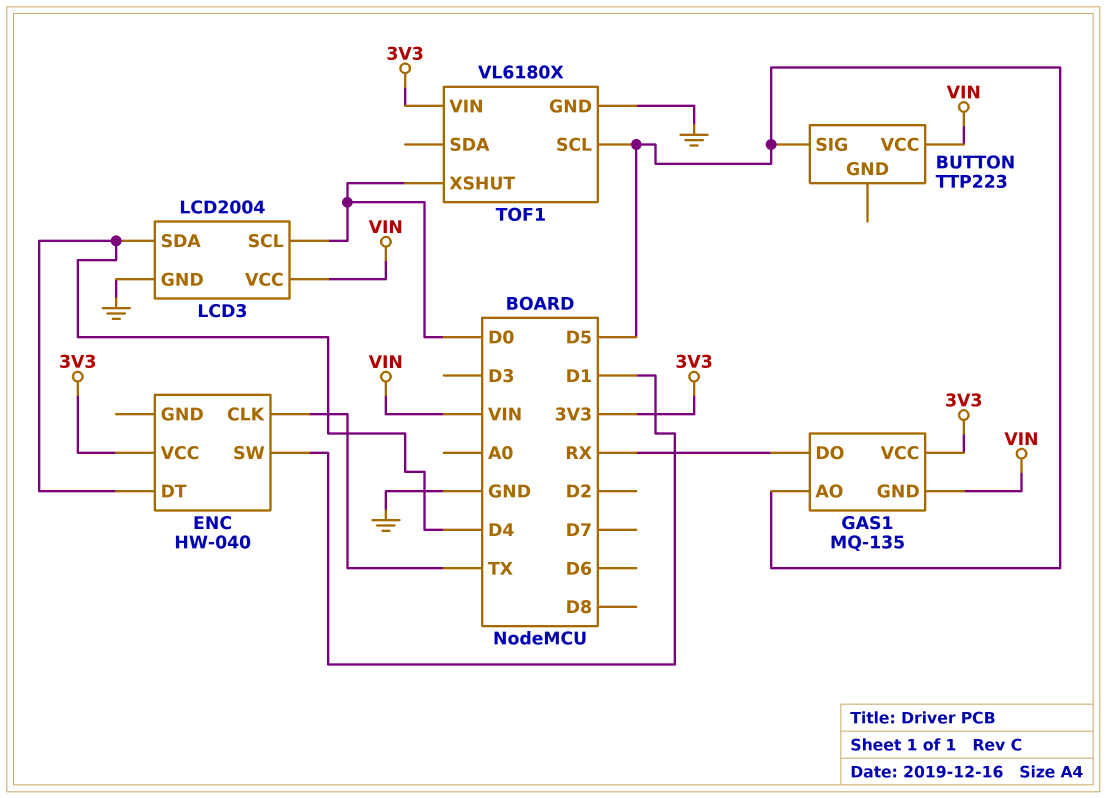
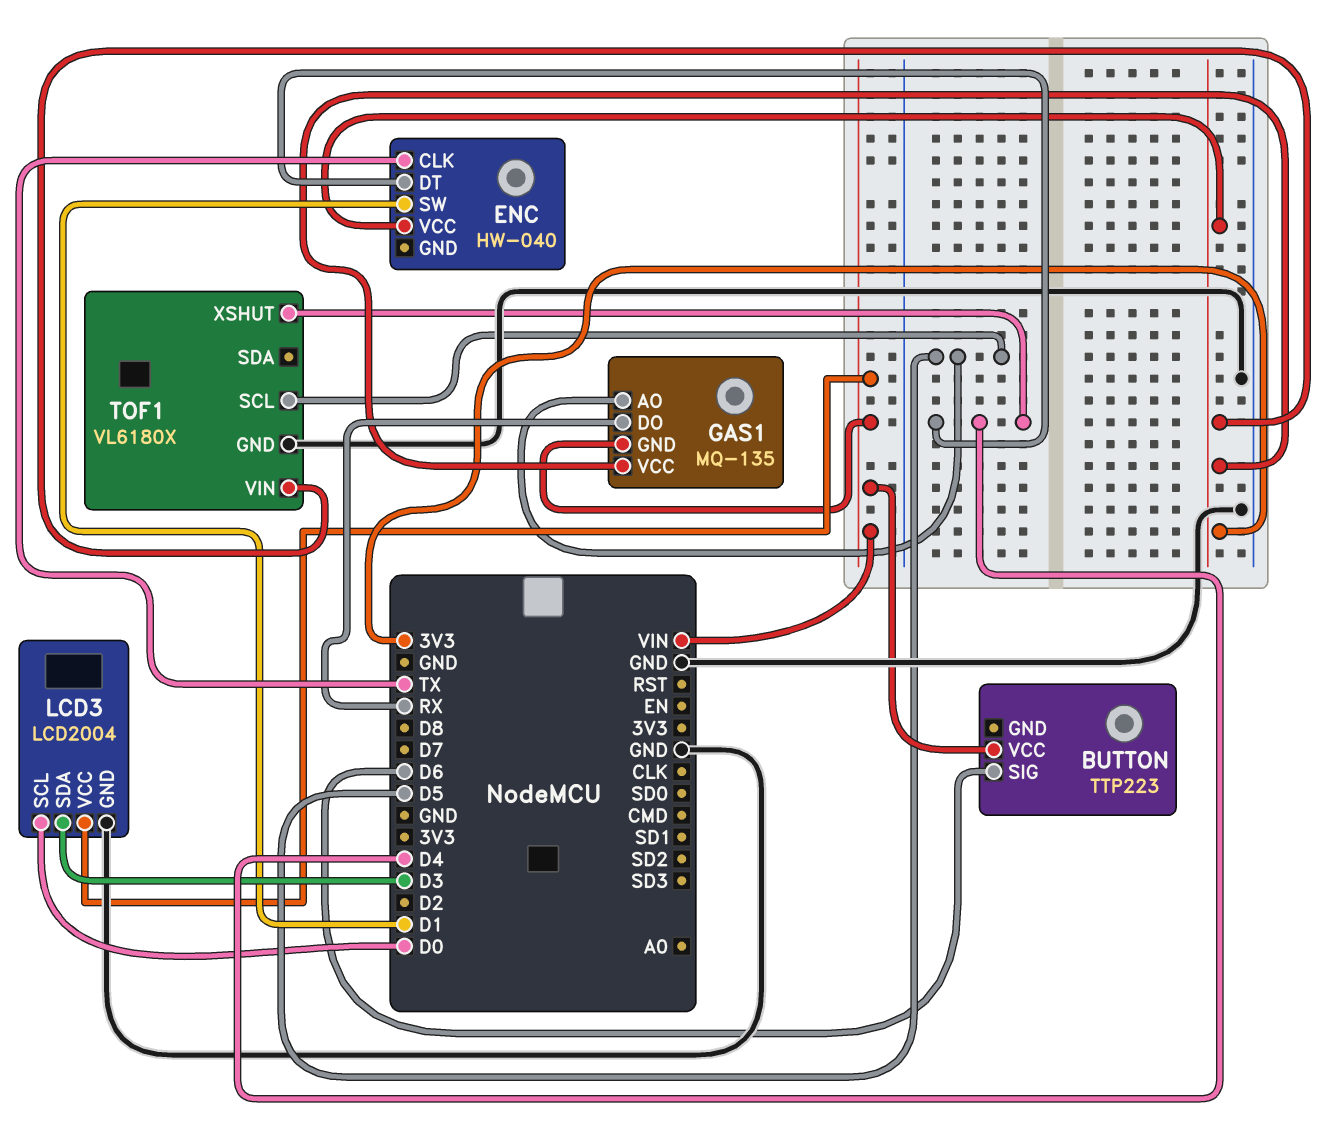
BUTTON pin SIG: D5 -> D6
LCD3 pin SDA: D4 -> D3
TOF1 pin XSHUT: D0 -> D4

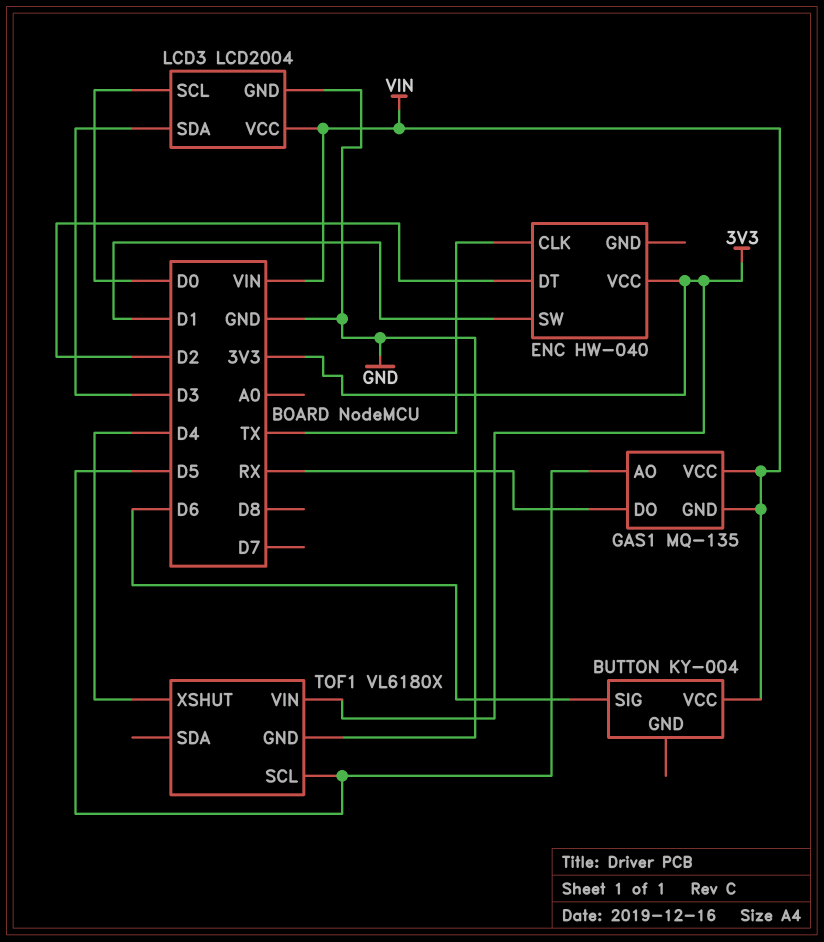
BUTTON: TTP223 -> KY-004
ENC pin DT: D4 -> D2
GAS1 pin VCC: 3V3 -> VIN

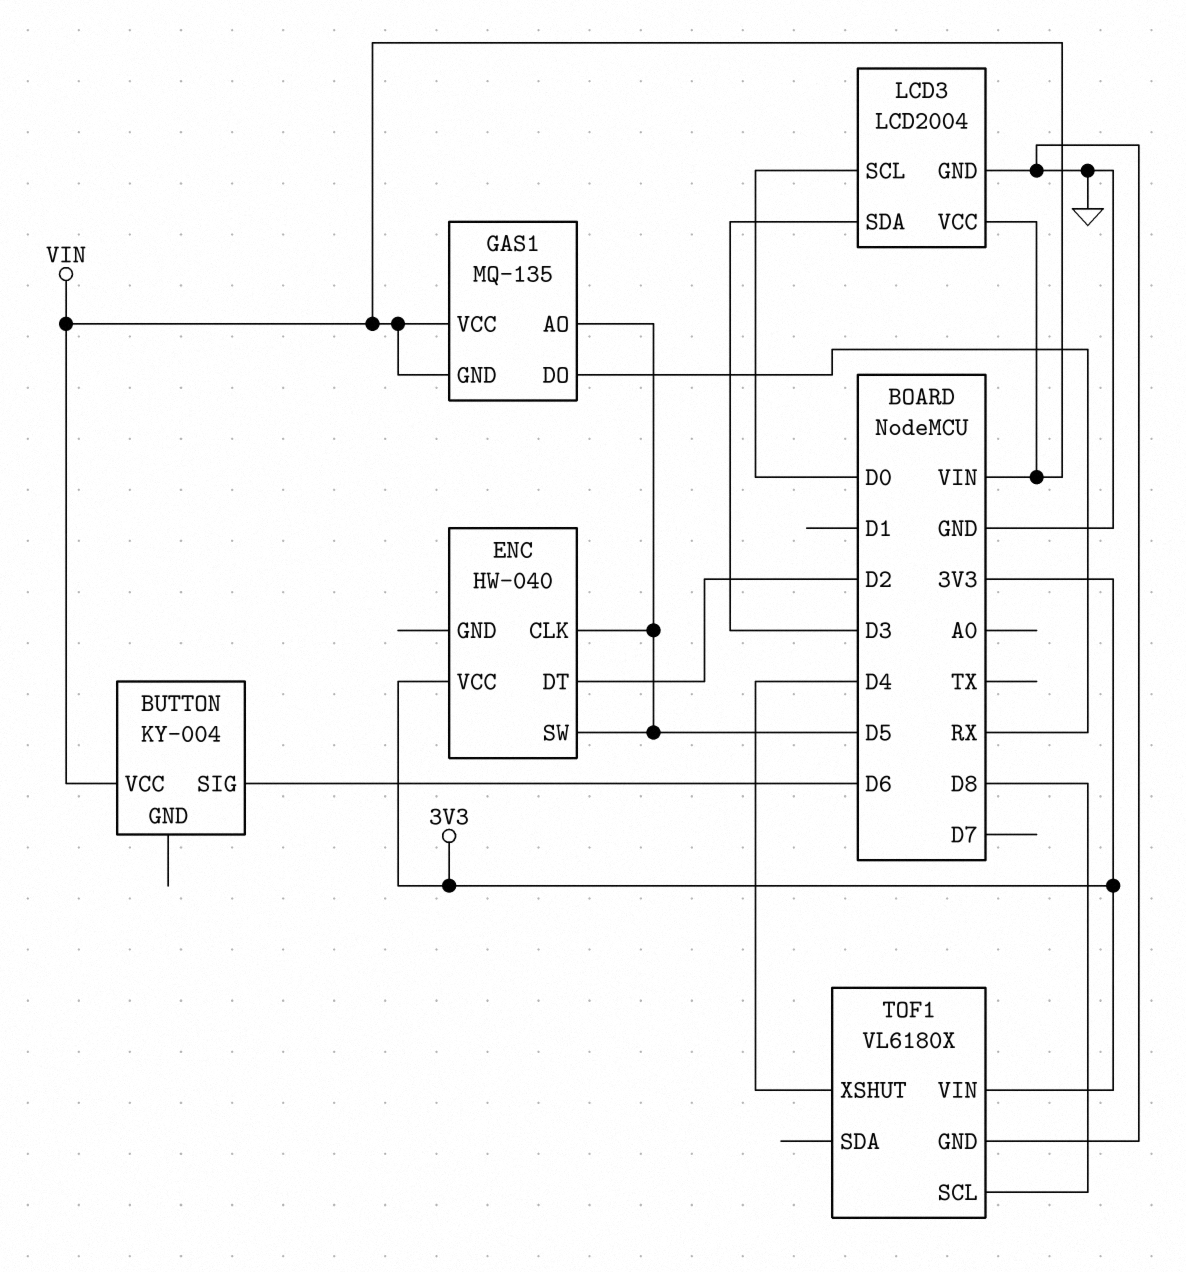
ENC pin CLK: TX -> D5
ENC pin SW: D1 -> D5
TOF1 pin SCL: D5 -> D8

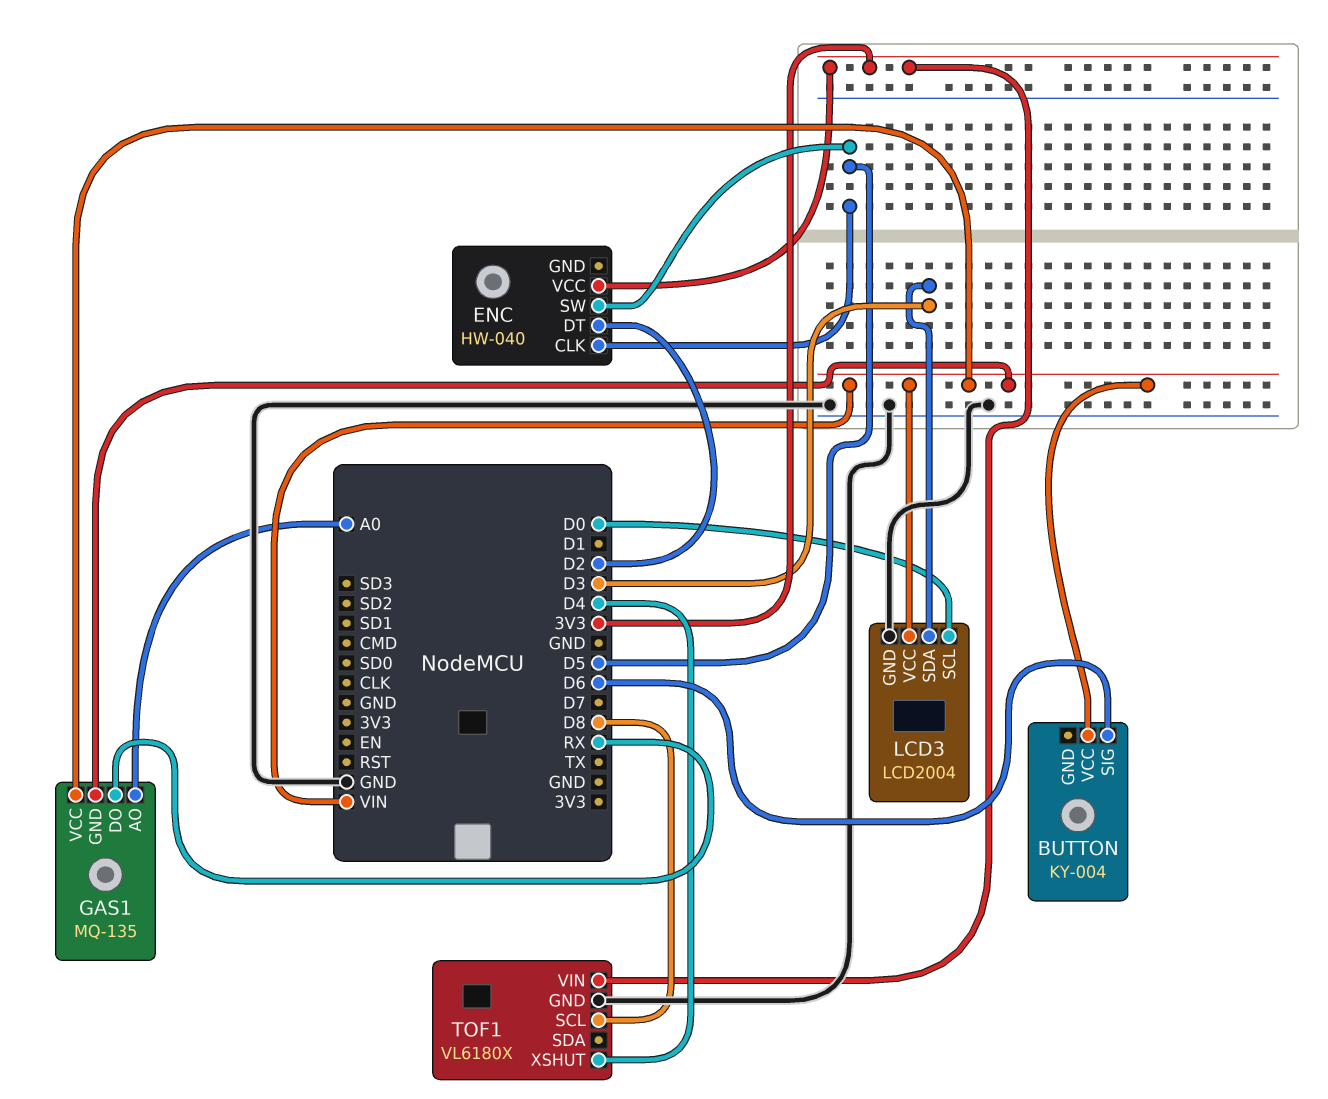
GAS1 pin AO: D5 -> A0

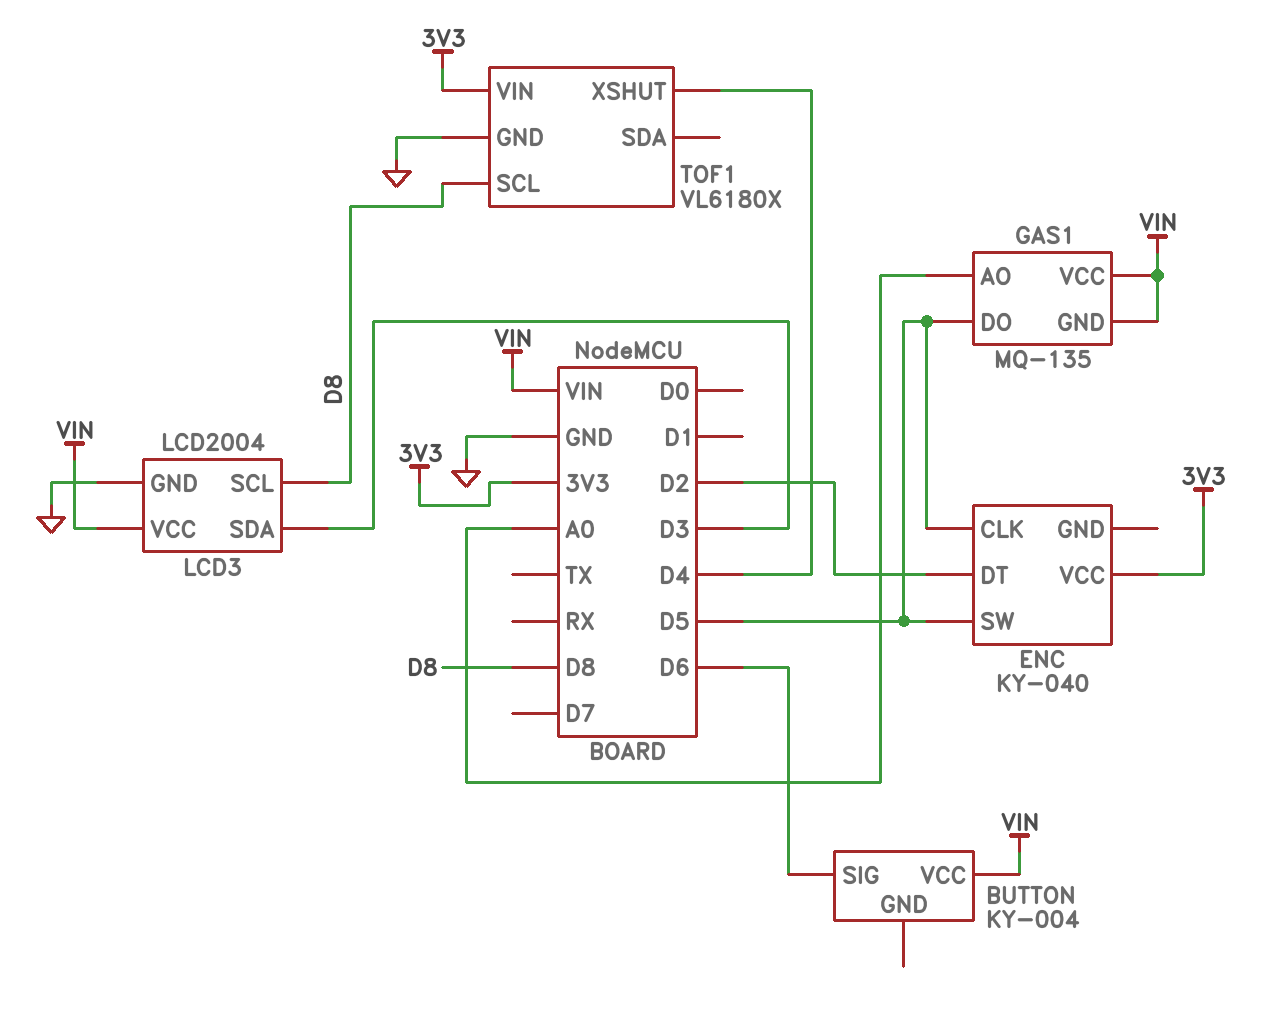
ENC: HW-040 -> KY-040
GAS1 pin DO: RX -> D5
LCD3 pin SCL: D0 -> D8

